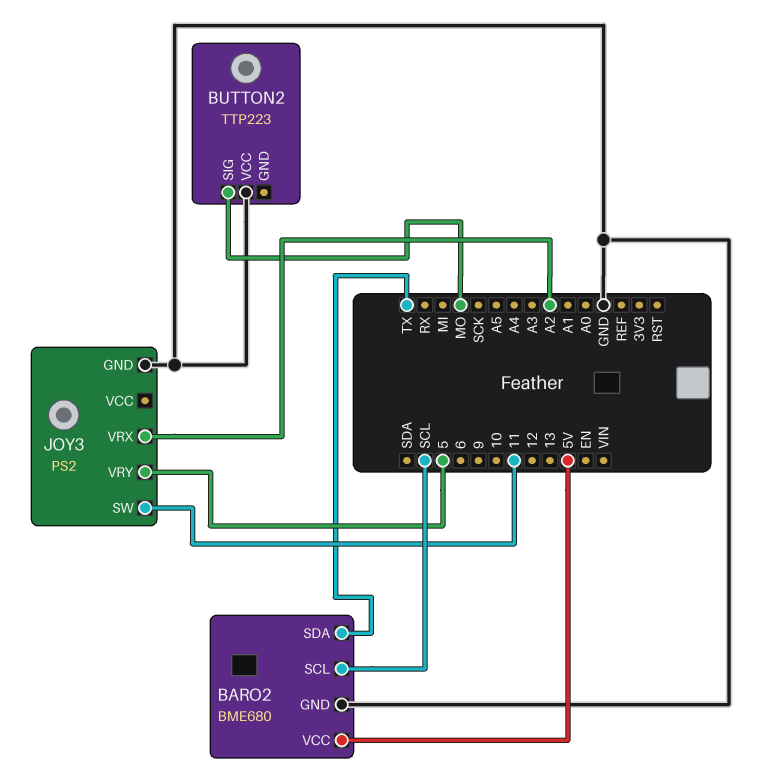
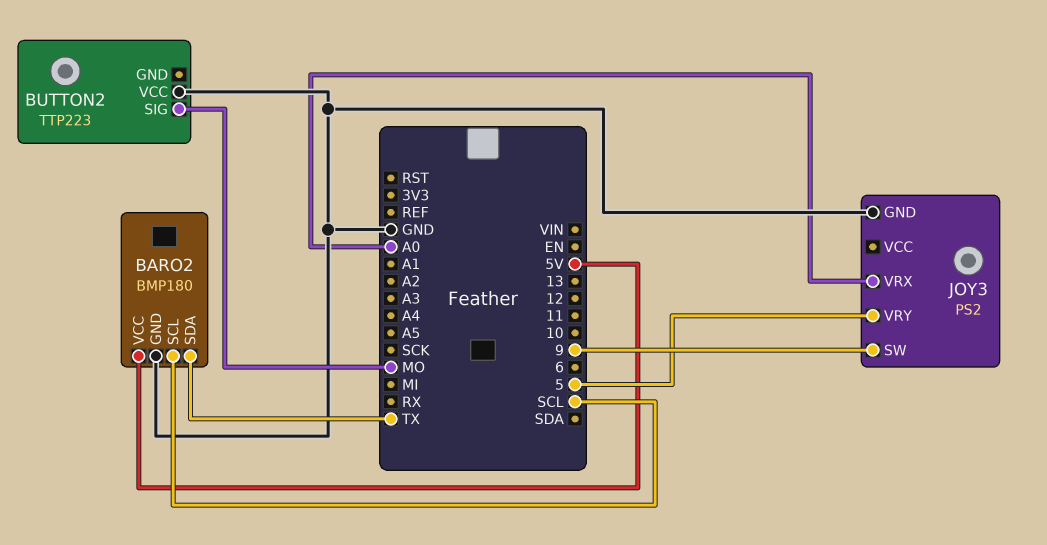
BARO2: BME680 -> BMP180
JOY3 pin SW: 11 -> 9
JOY3 pin VRX: A2 -> A0

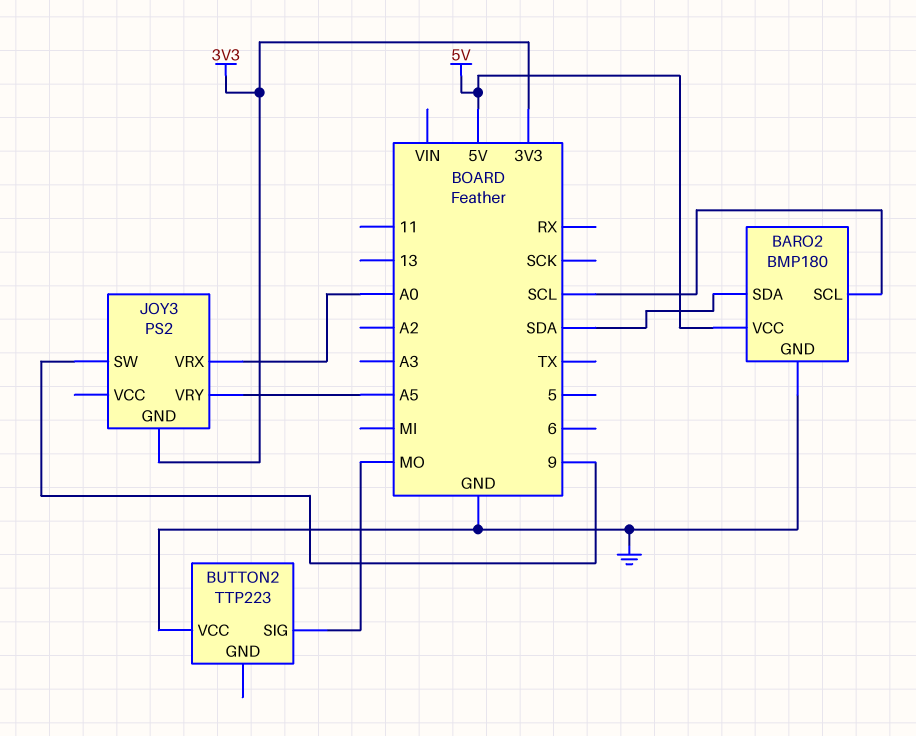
BARO2 pin SDA: TX -> SDA
JOY3 pin GND: GND -> 3V3
JOY3 pin VRY: 5 -> A5

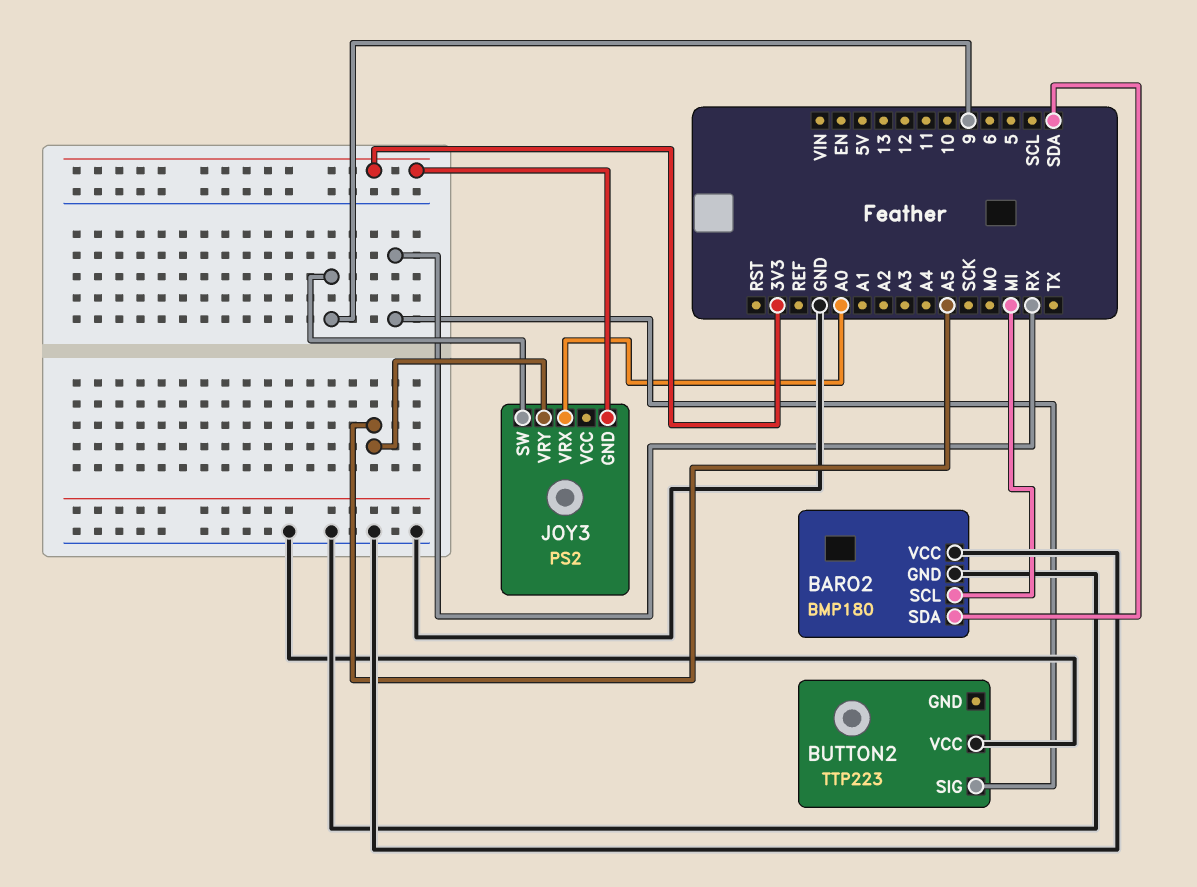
BARO2 pin SCL: SCL -> MI
BARO2 pin VCC: 5V -> GND
BUTTON2 pin SIG: MO -> RX

